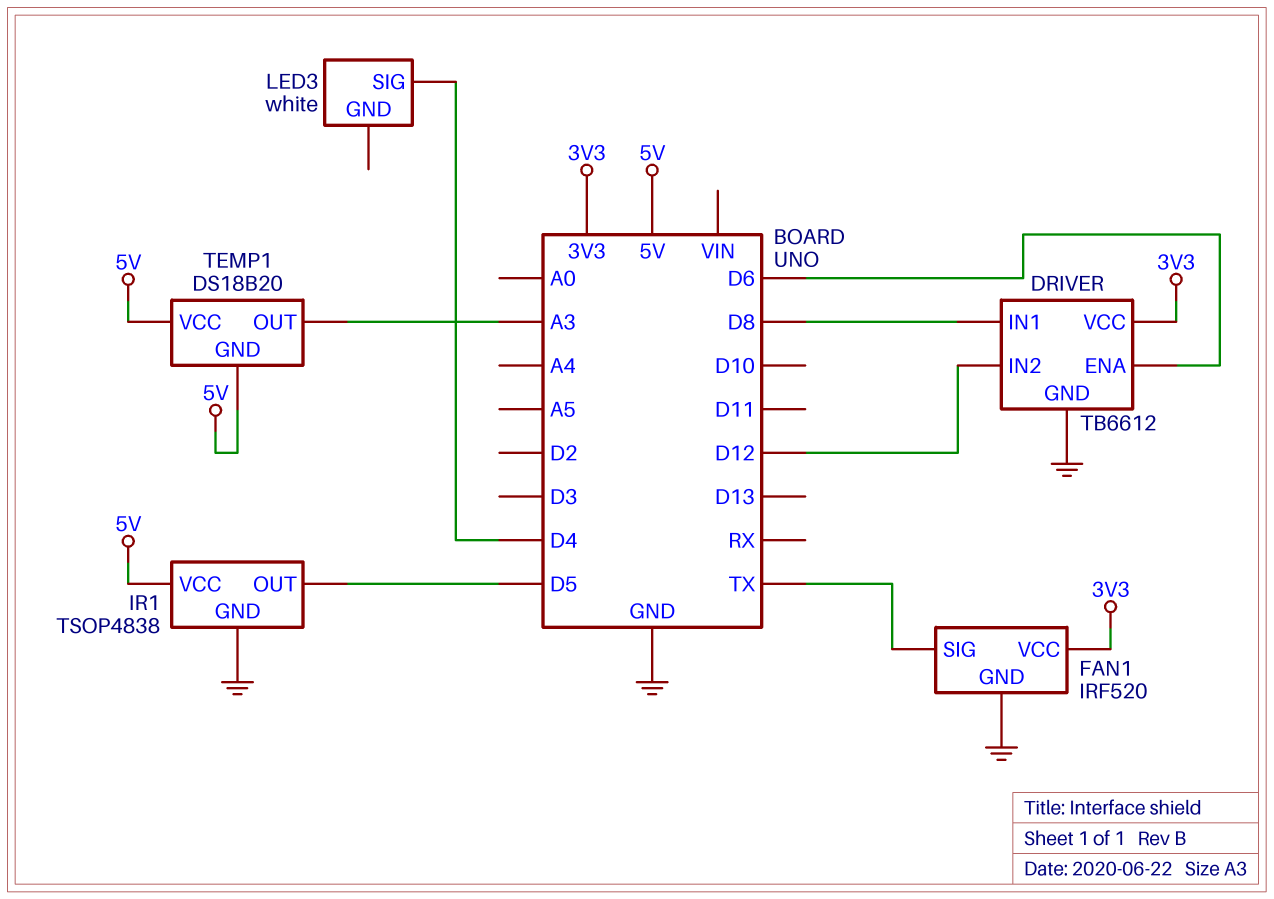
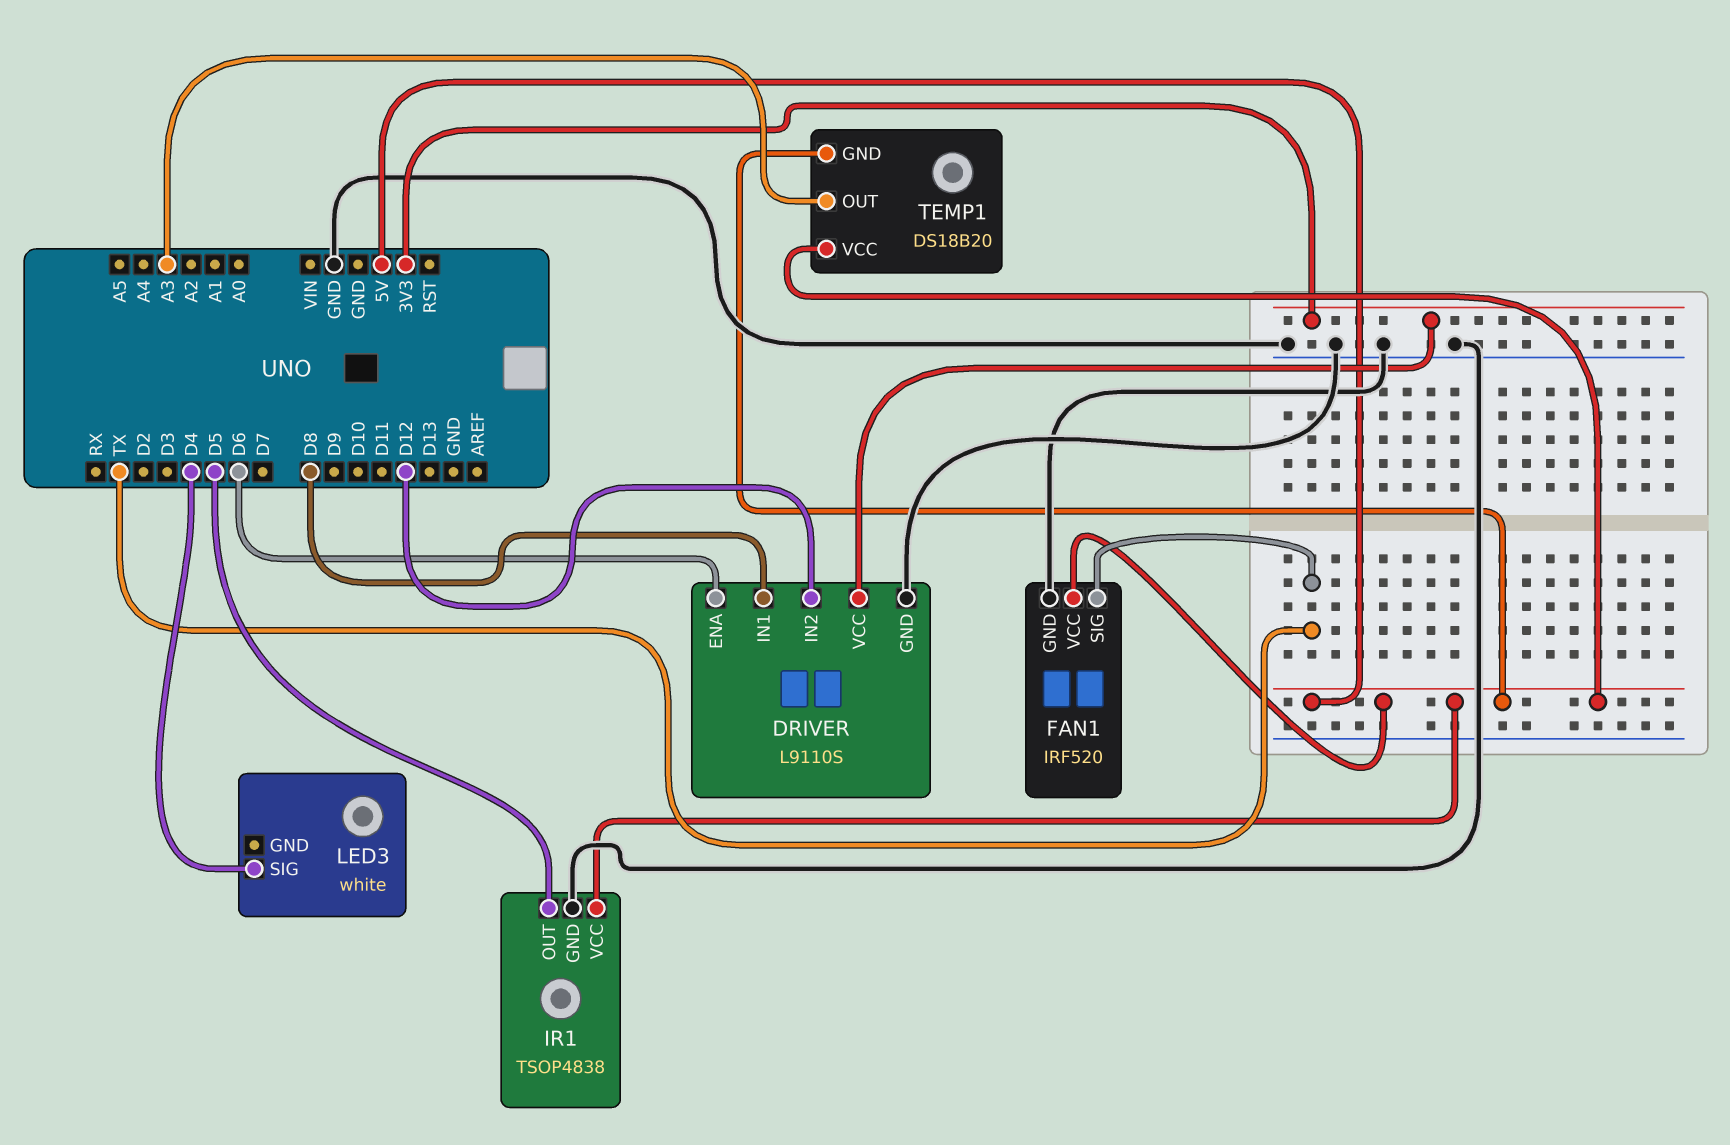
DRIVER: TB6612 -> L9110S
FAN1 pin VCC: 3V3 -> 5V

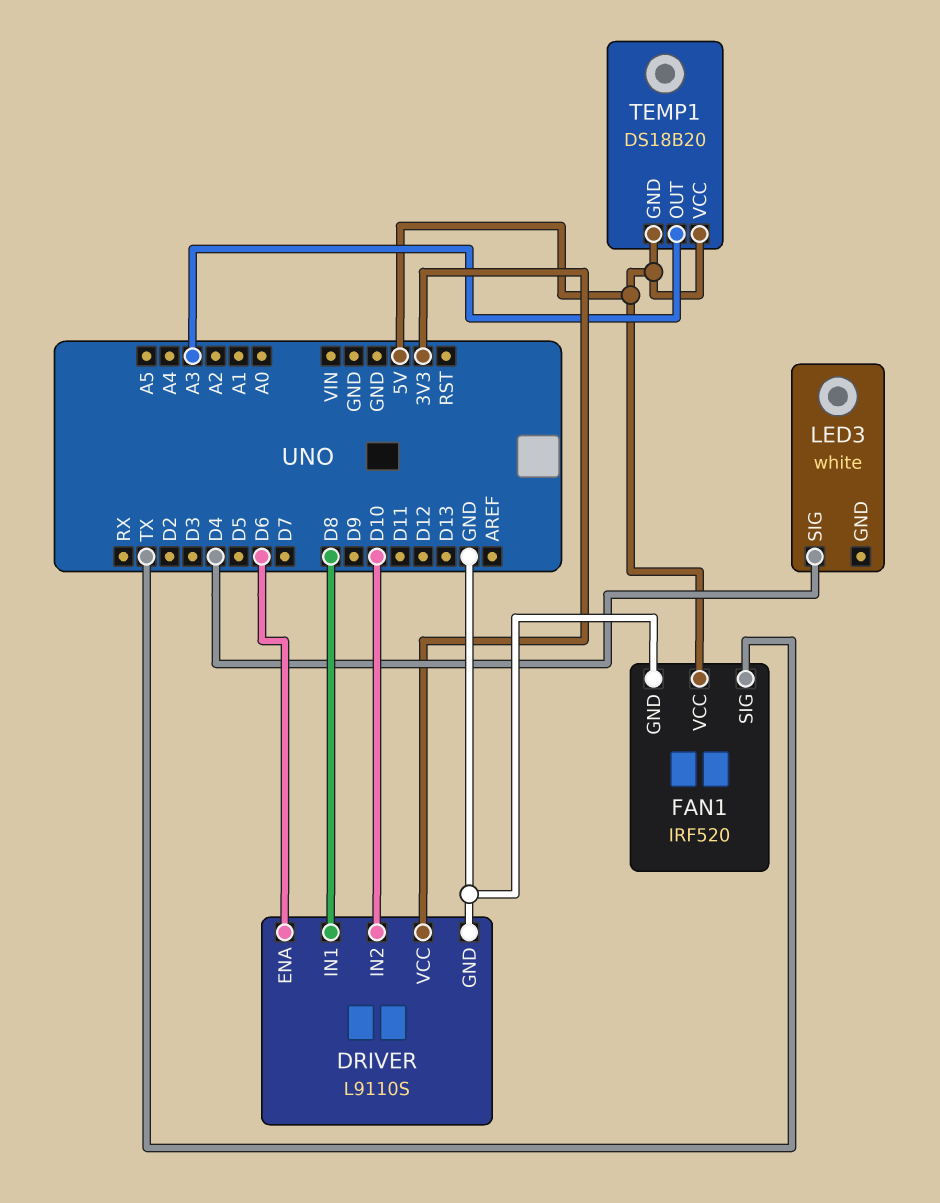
DRIVER pin IN2: D12 -> D10
IR1: TSOP4838 -> none
IR1 pin GND: GND -> none
IR1 pin OUT: D5 -> none
IR1 pin VCC: 5V -> none

